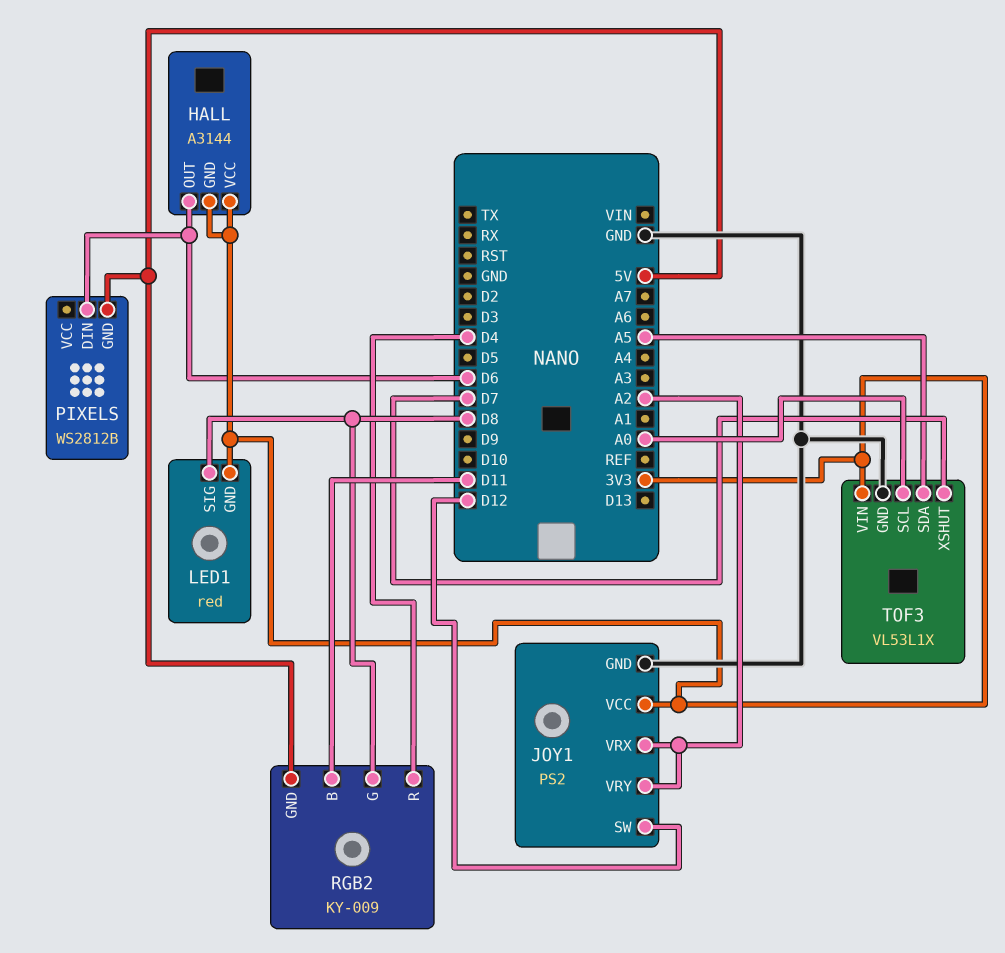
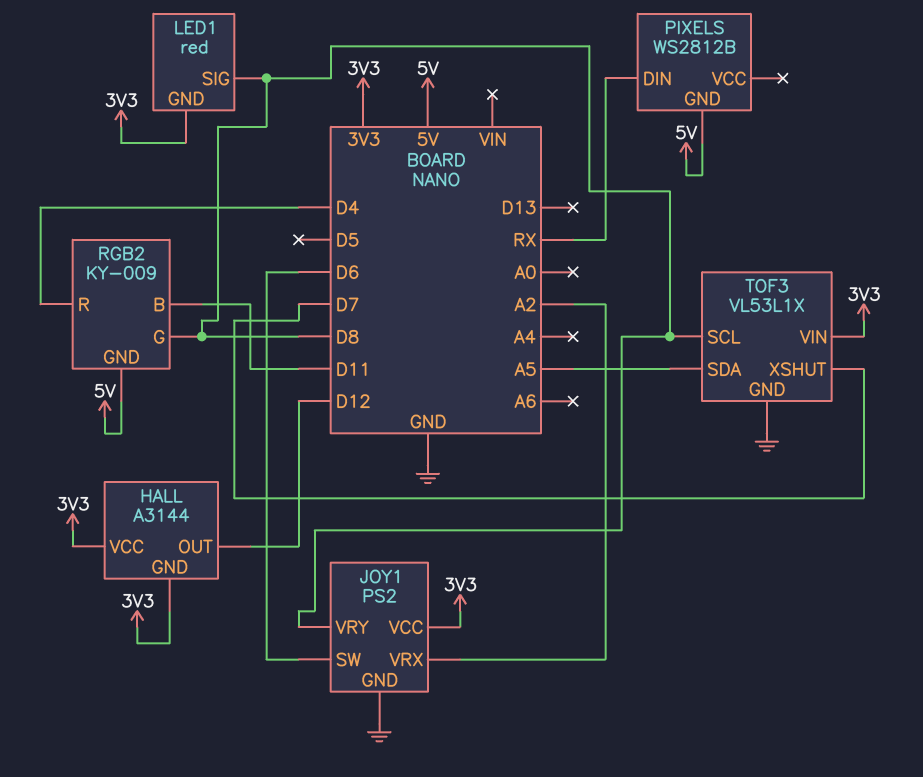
HALL pin OUT: D6 -> D12
JOY1 pin SW: D12 -> D6
JOY1 pin VRY: A2 -> D8
PIXELS pin DIN: D6 -> RX
TOF3 pin SCL: A0 -> D8

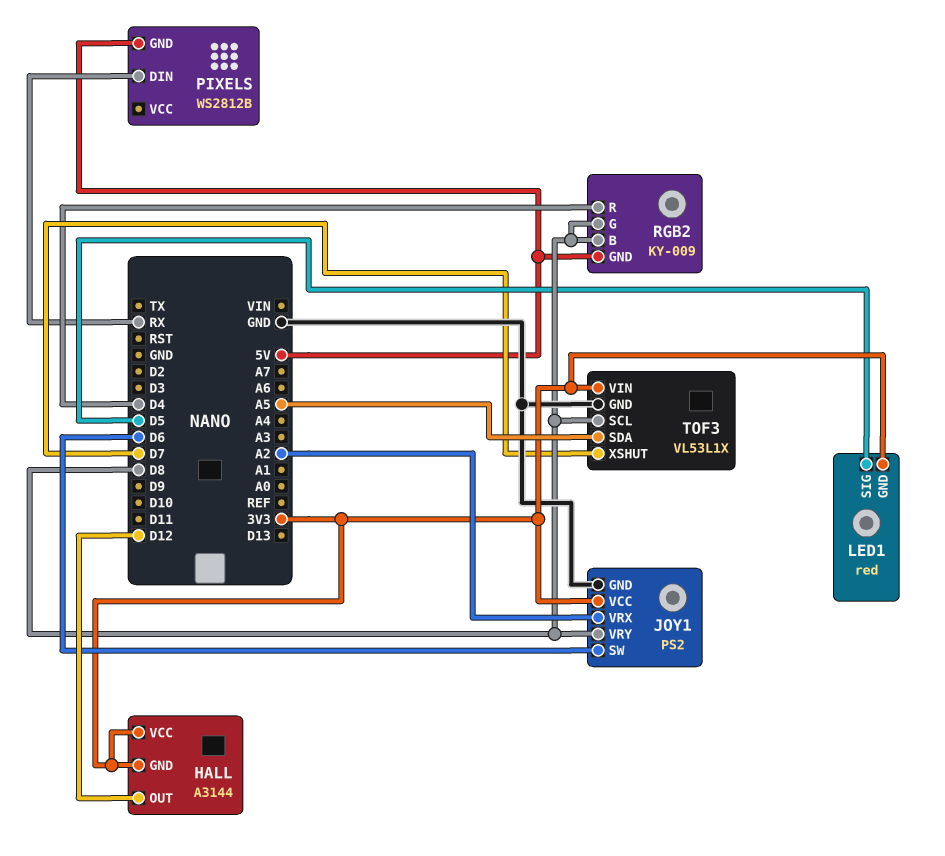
LED1 pin SIG: D8 -> D5
RGB2 pin B: D11 -> D8

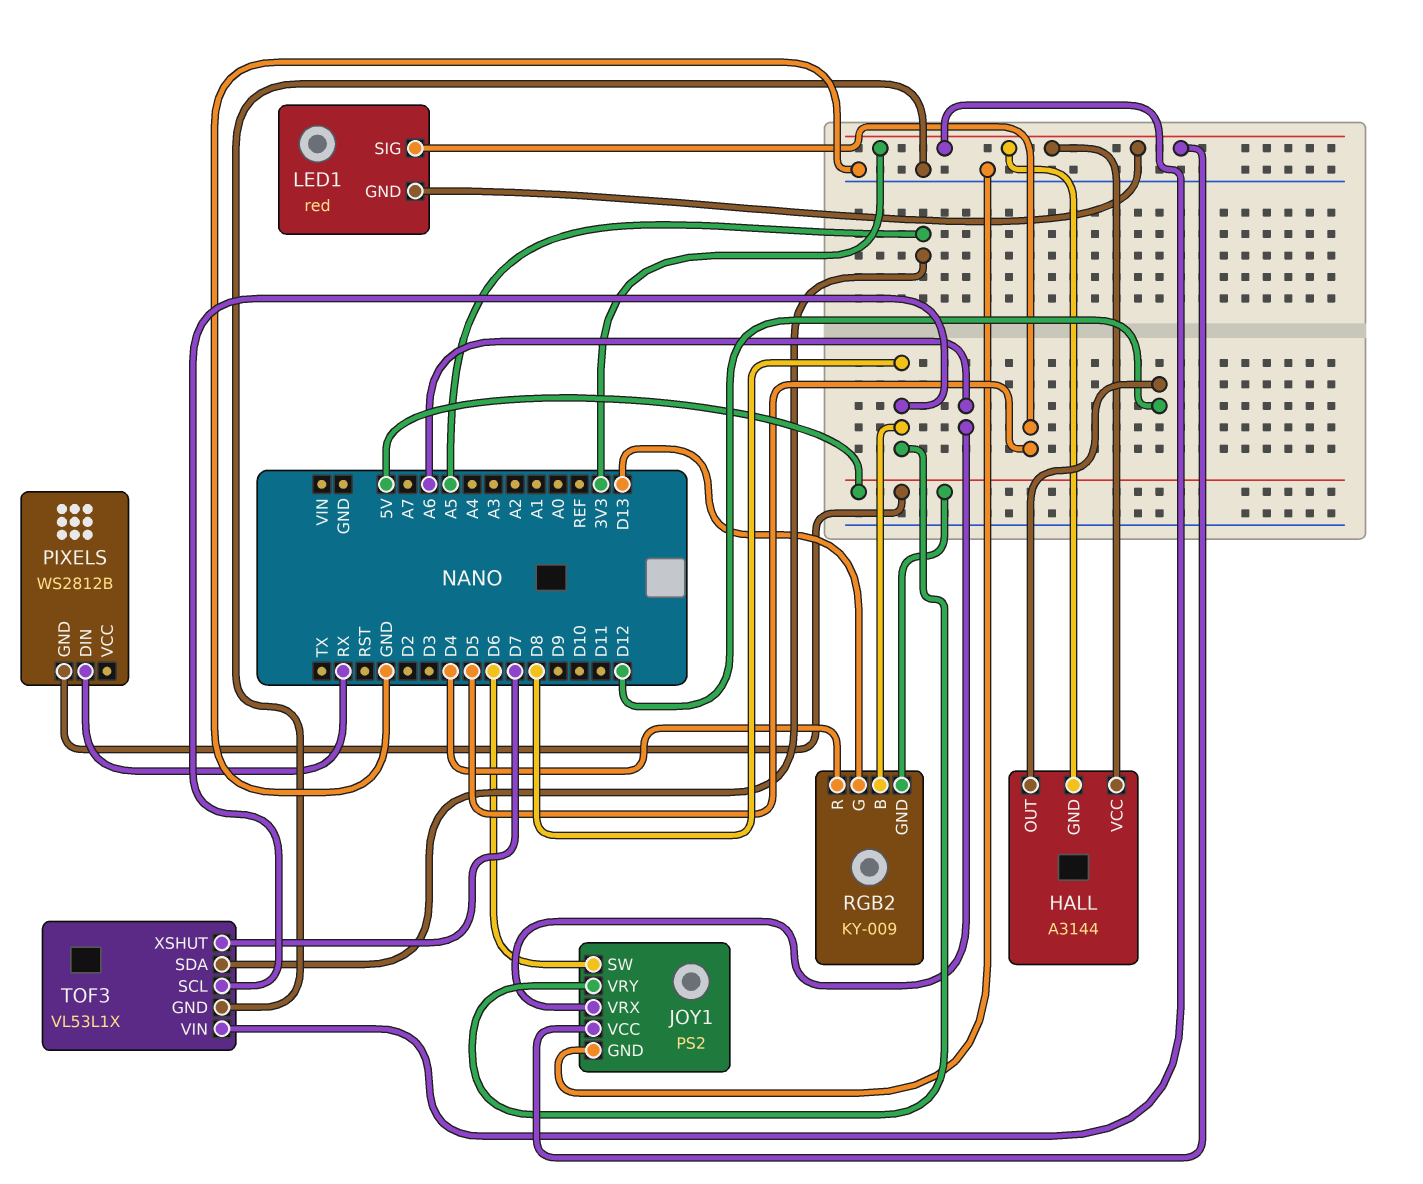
JOY1 pin VRX: A2 -> A6
RGB2 pin G: D8 -> D13

